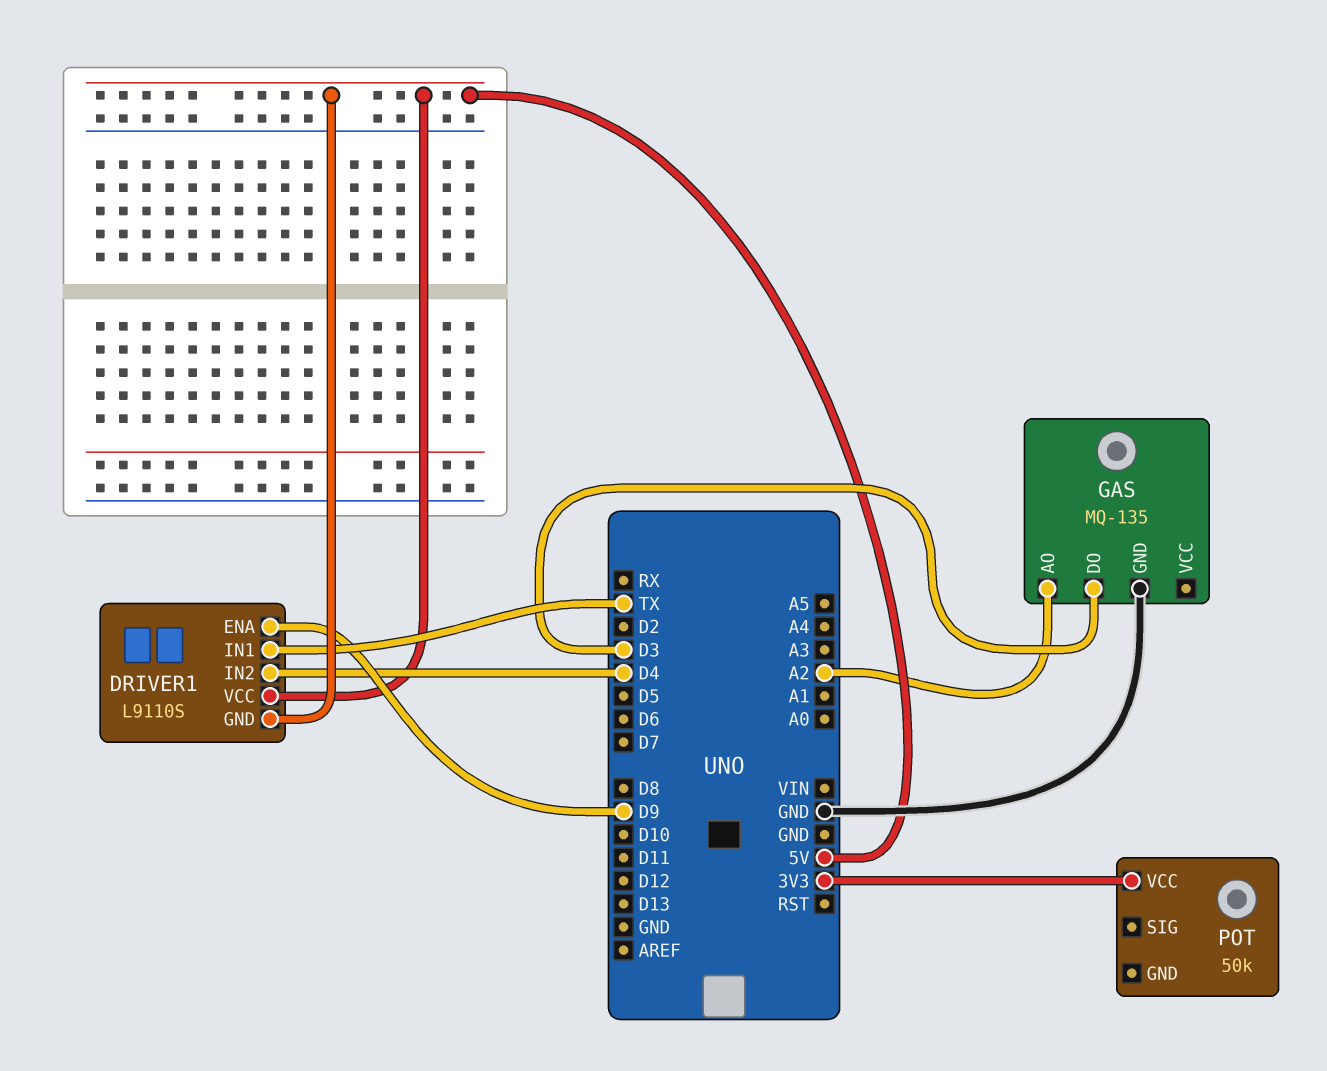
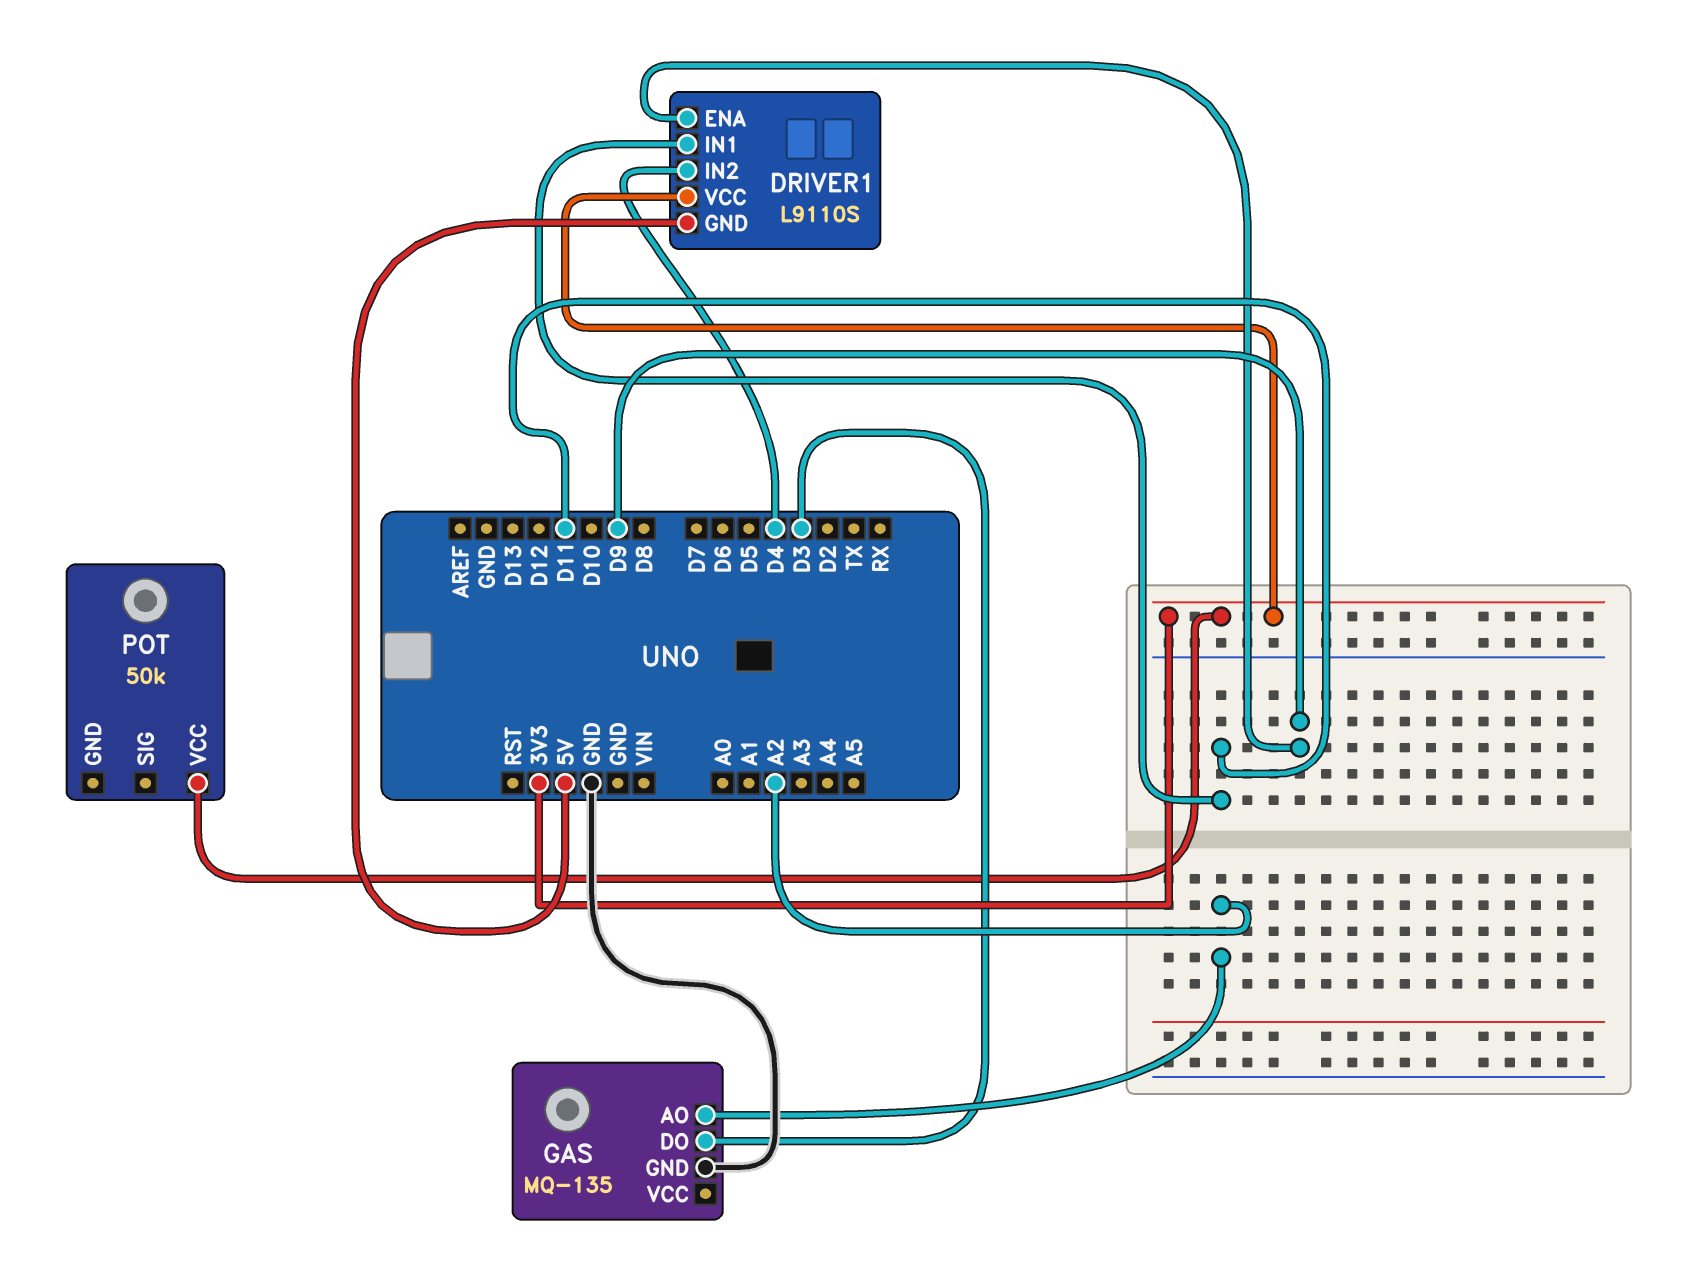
DRIVER1 pin IN1: TX -> D11
DRIVER1 pin VCC: 5V -> 3V3

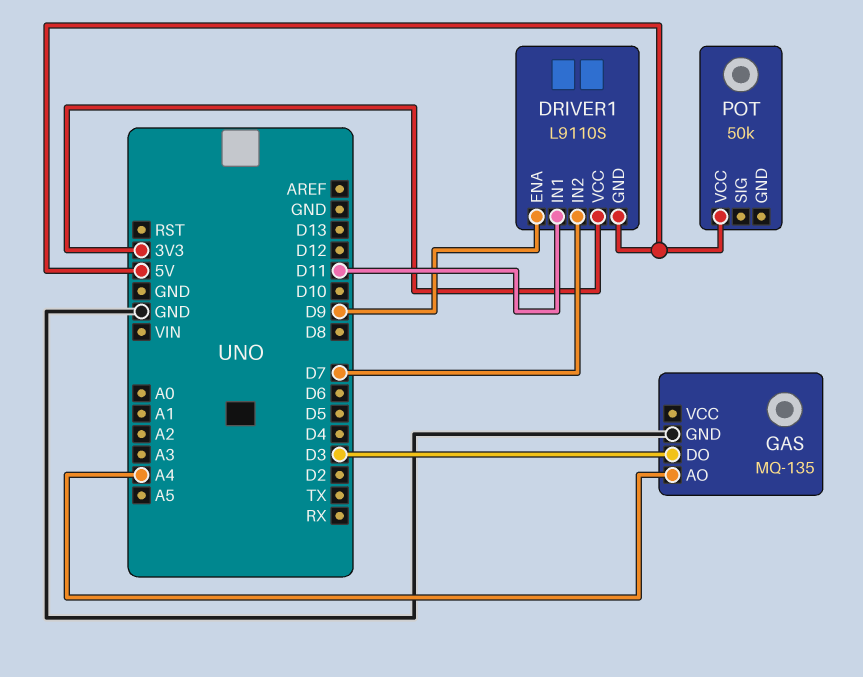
DRIVER1 pin IN2: D4 -> D7
GAS pin AO: A2 -> A4
POT pin VCC: 3V3 -> 5V

